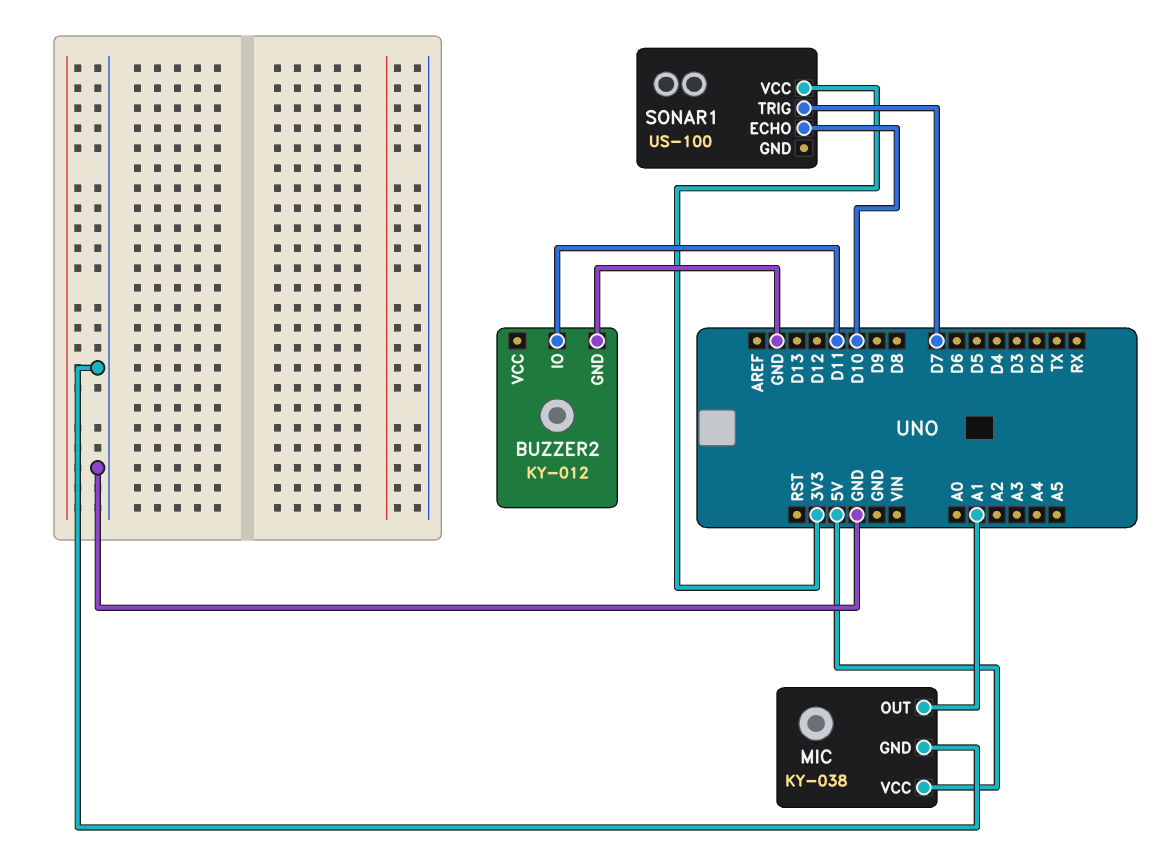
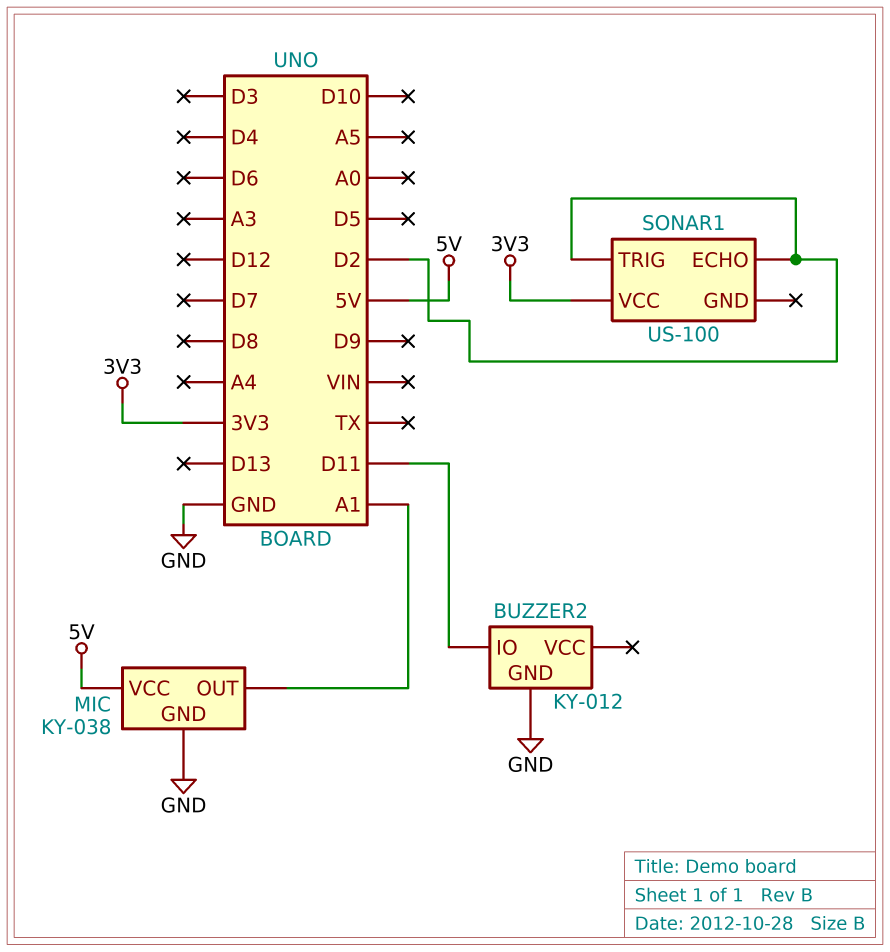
SONAR1 pin ECHO: D10 -> D2
SONAR1 pin TRIG: D7 -> D2

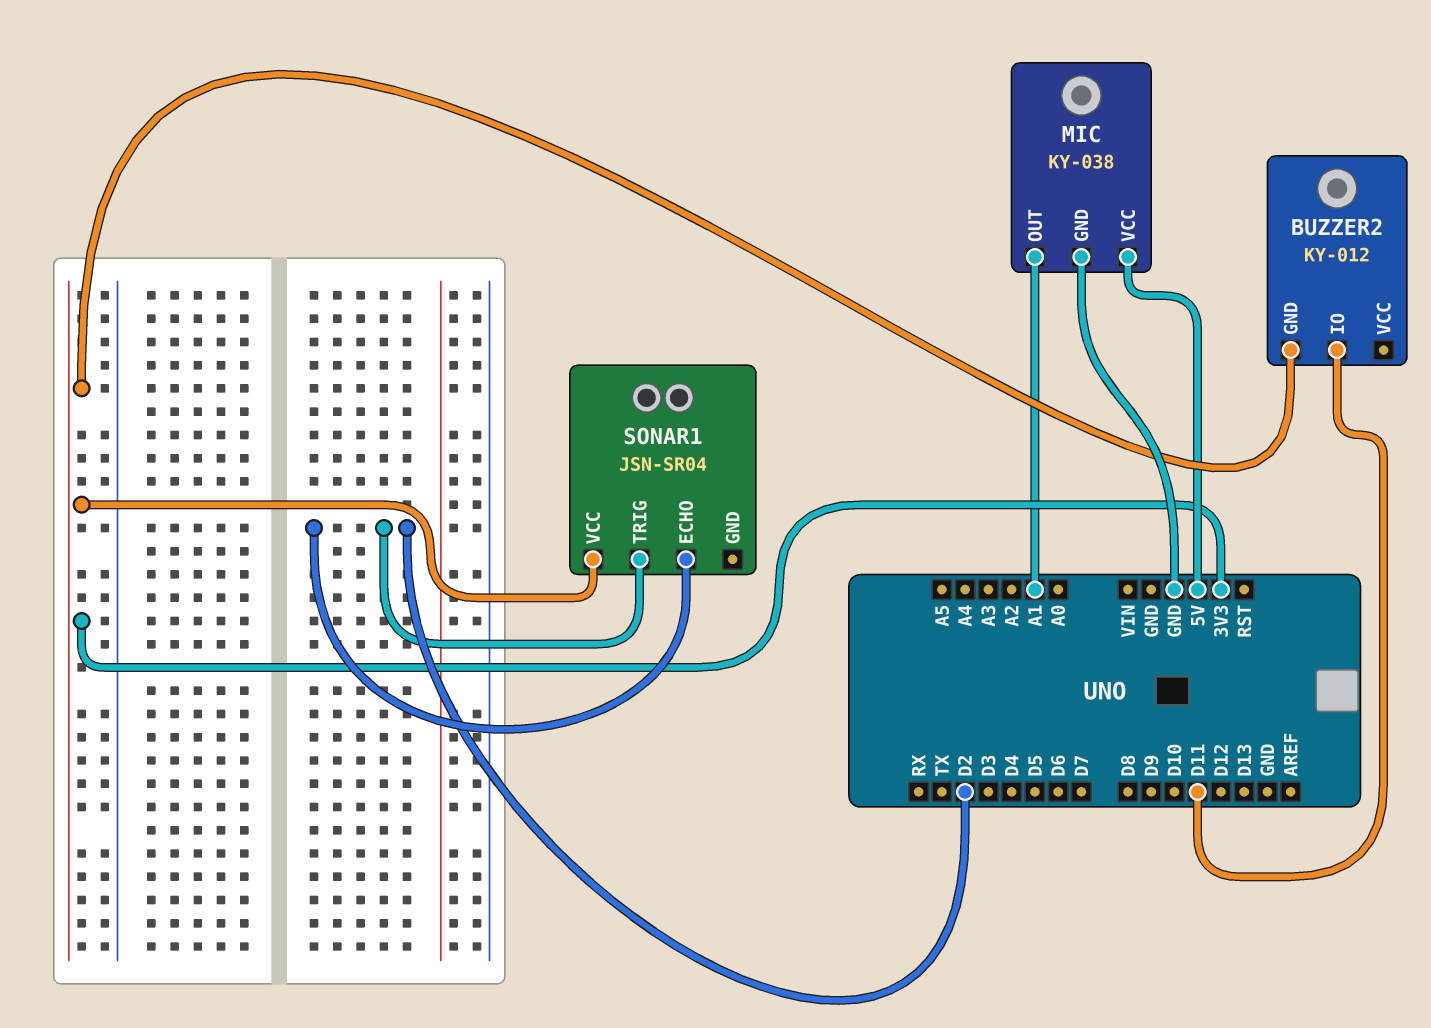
BUZZER2 pin GND: GND -> 3V3
SONAR1: US-100 -> JSN-SR04

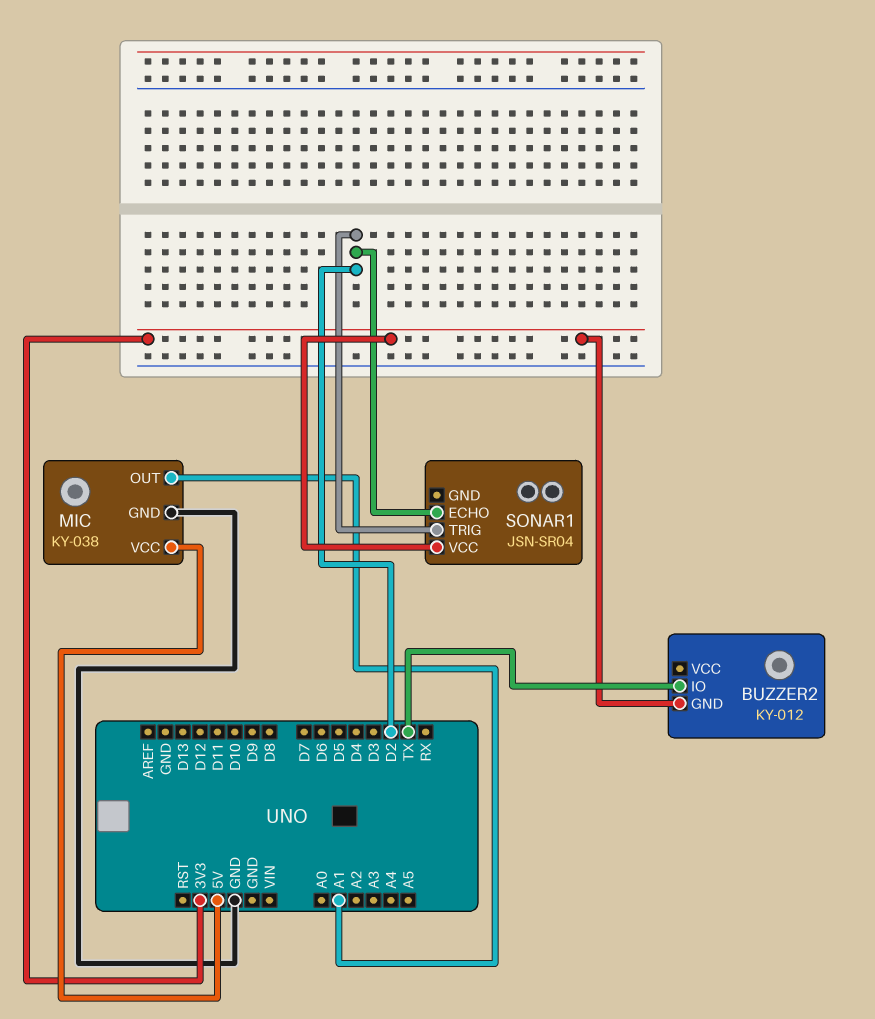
BUZZER2 pin IO: D11 -> TX

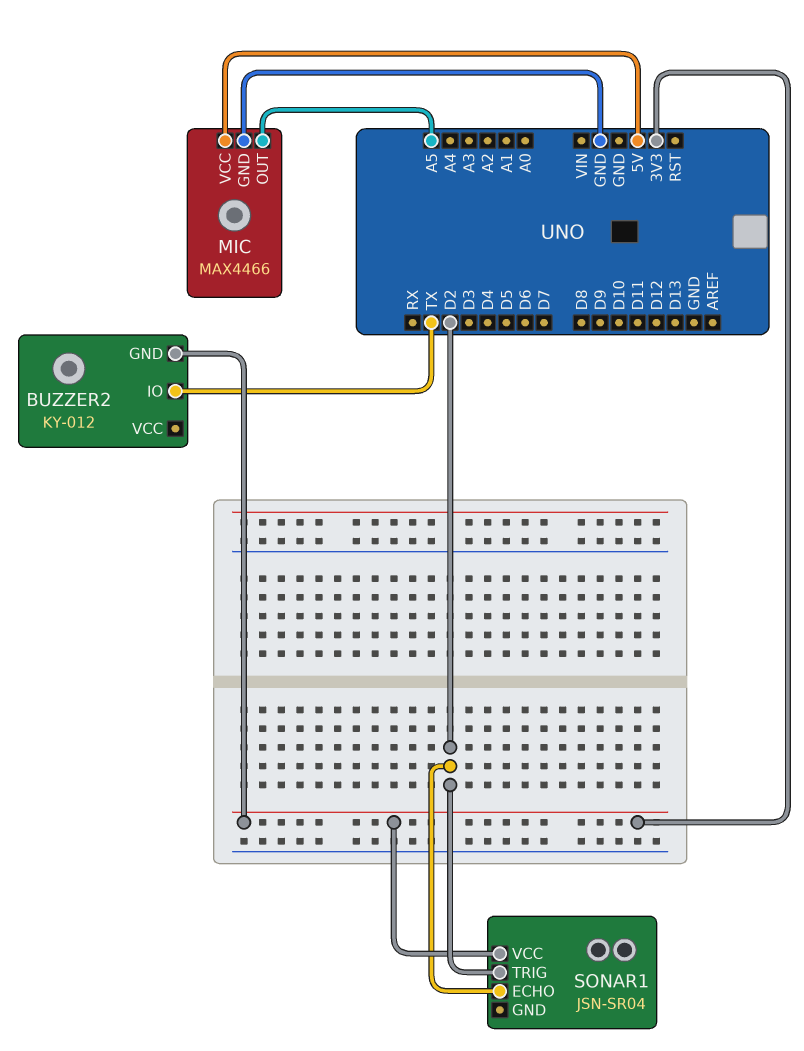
MIC: KY-038 -> MAX4466
MIC pin OUT: A1 -> A5

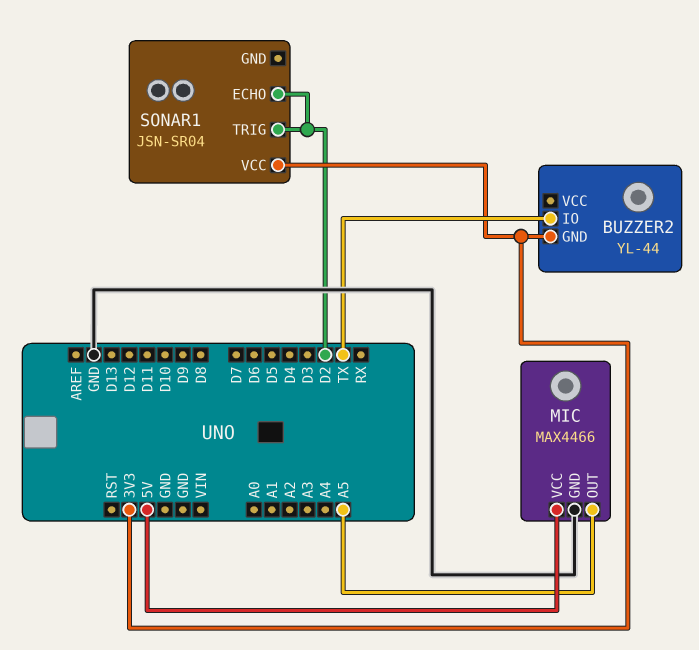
BUZZER2: KY-012 -> YL-44

